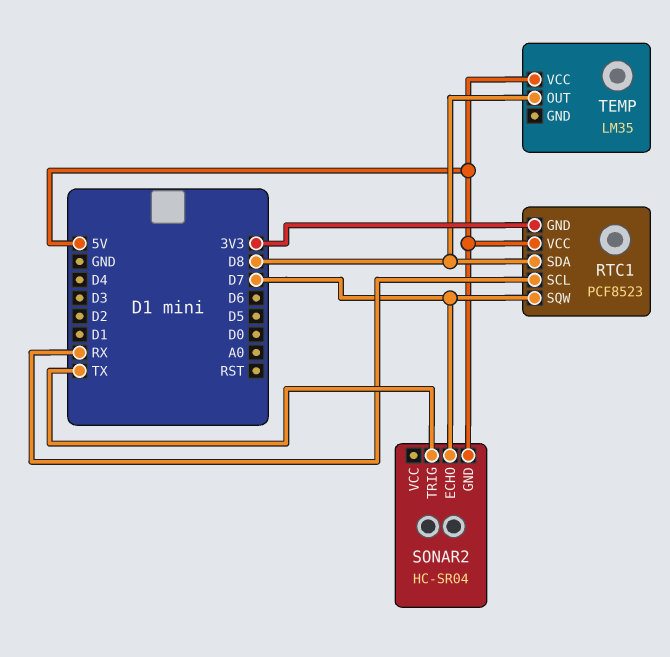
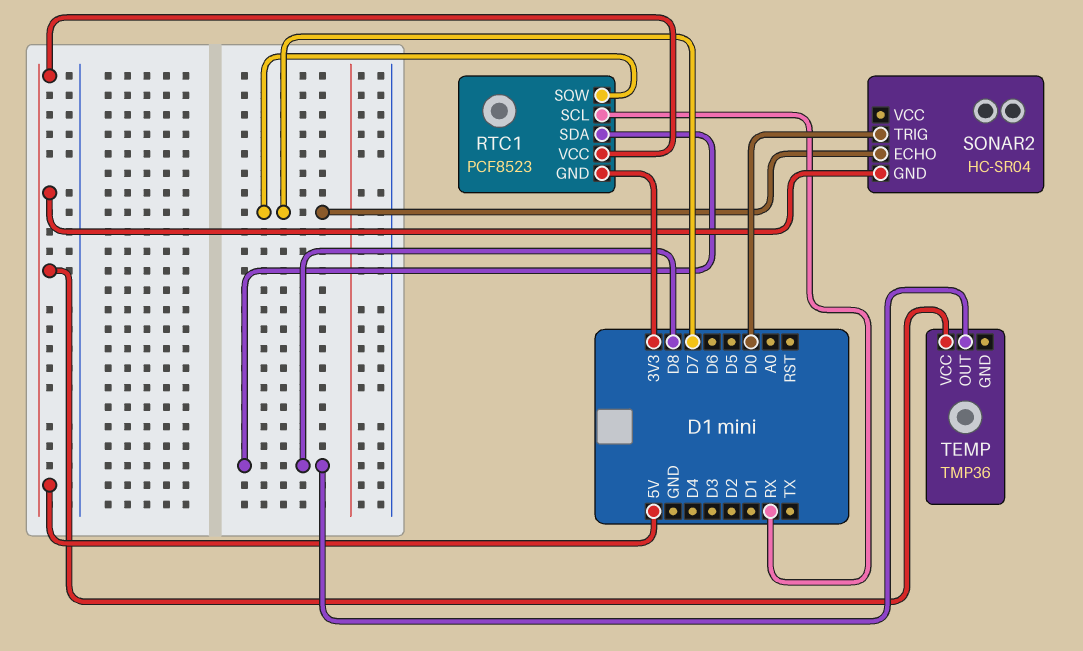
SONAR2 pin TRIG: TX -> D0
TEMP: LM35 -> TMP36

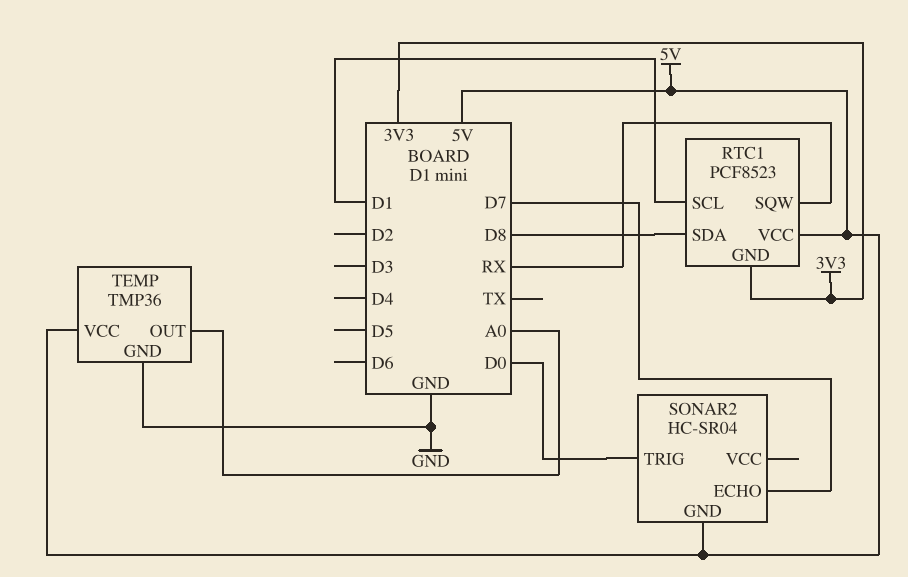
RTC1 pin SCL: RX -> D1
RTC1 pin SQW: D7 -> RX
TEMP pin GND: none -> GND
TEMP pin OUT: D8 -> A0

